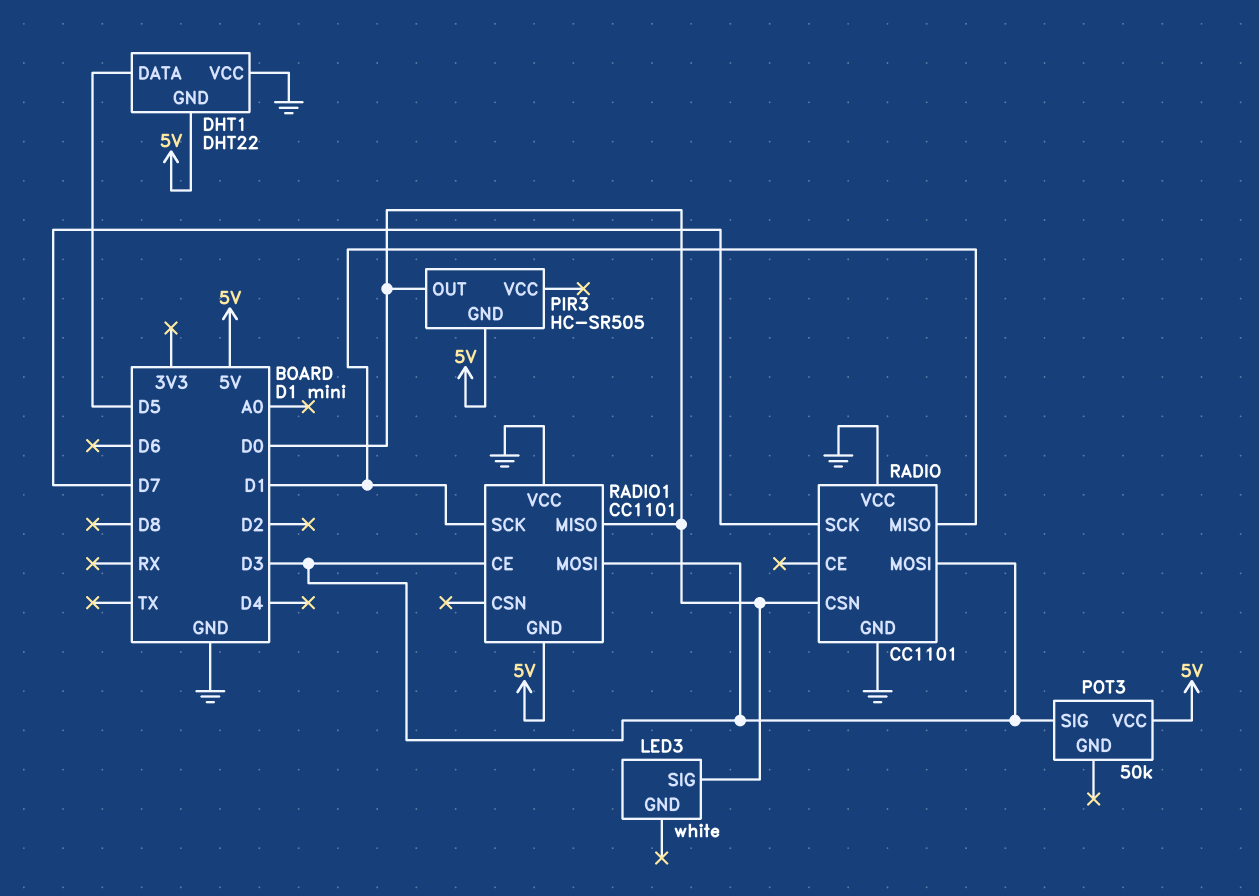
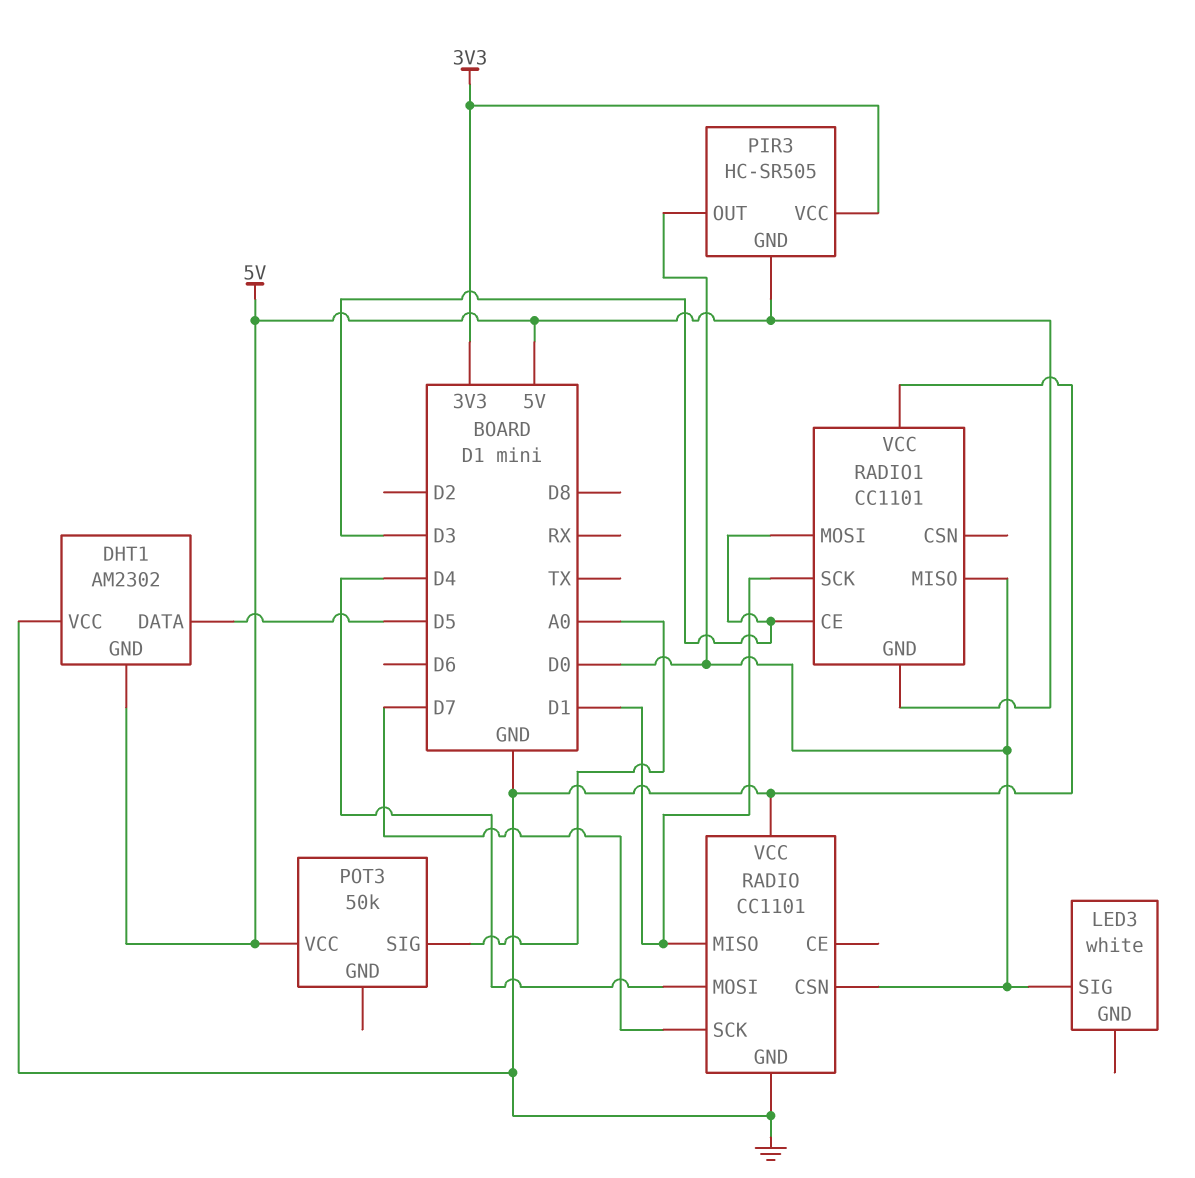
DHT1: DHT22 -> AM2302
PIR3 pin VCC: none -> 3V3
POT3 pin SIG: D3 -> A0
RADIO pin MOSI: D3 -> D4

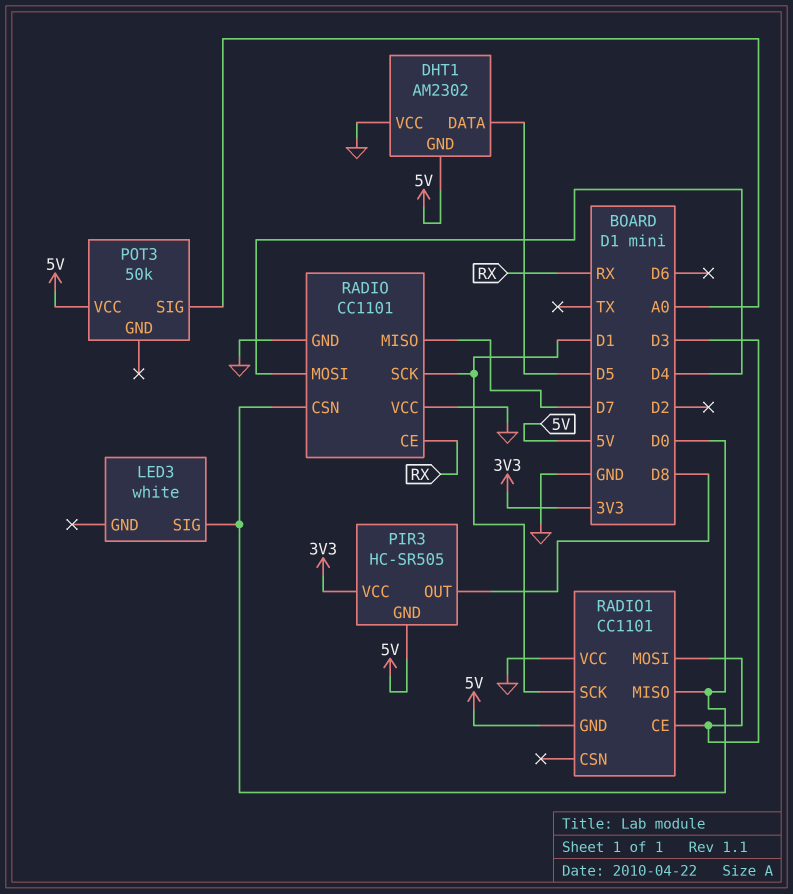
PIR3 pin OUT: D0 -> D8
RADIO pin CE: none -> RX
RADIO pin MISO: D1 -> D7
RADIO pin SCK: D7 -> D1

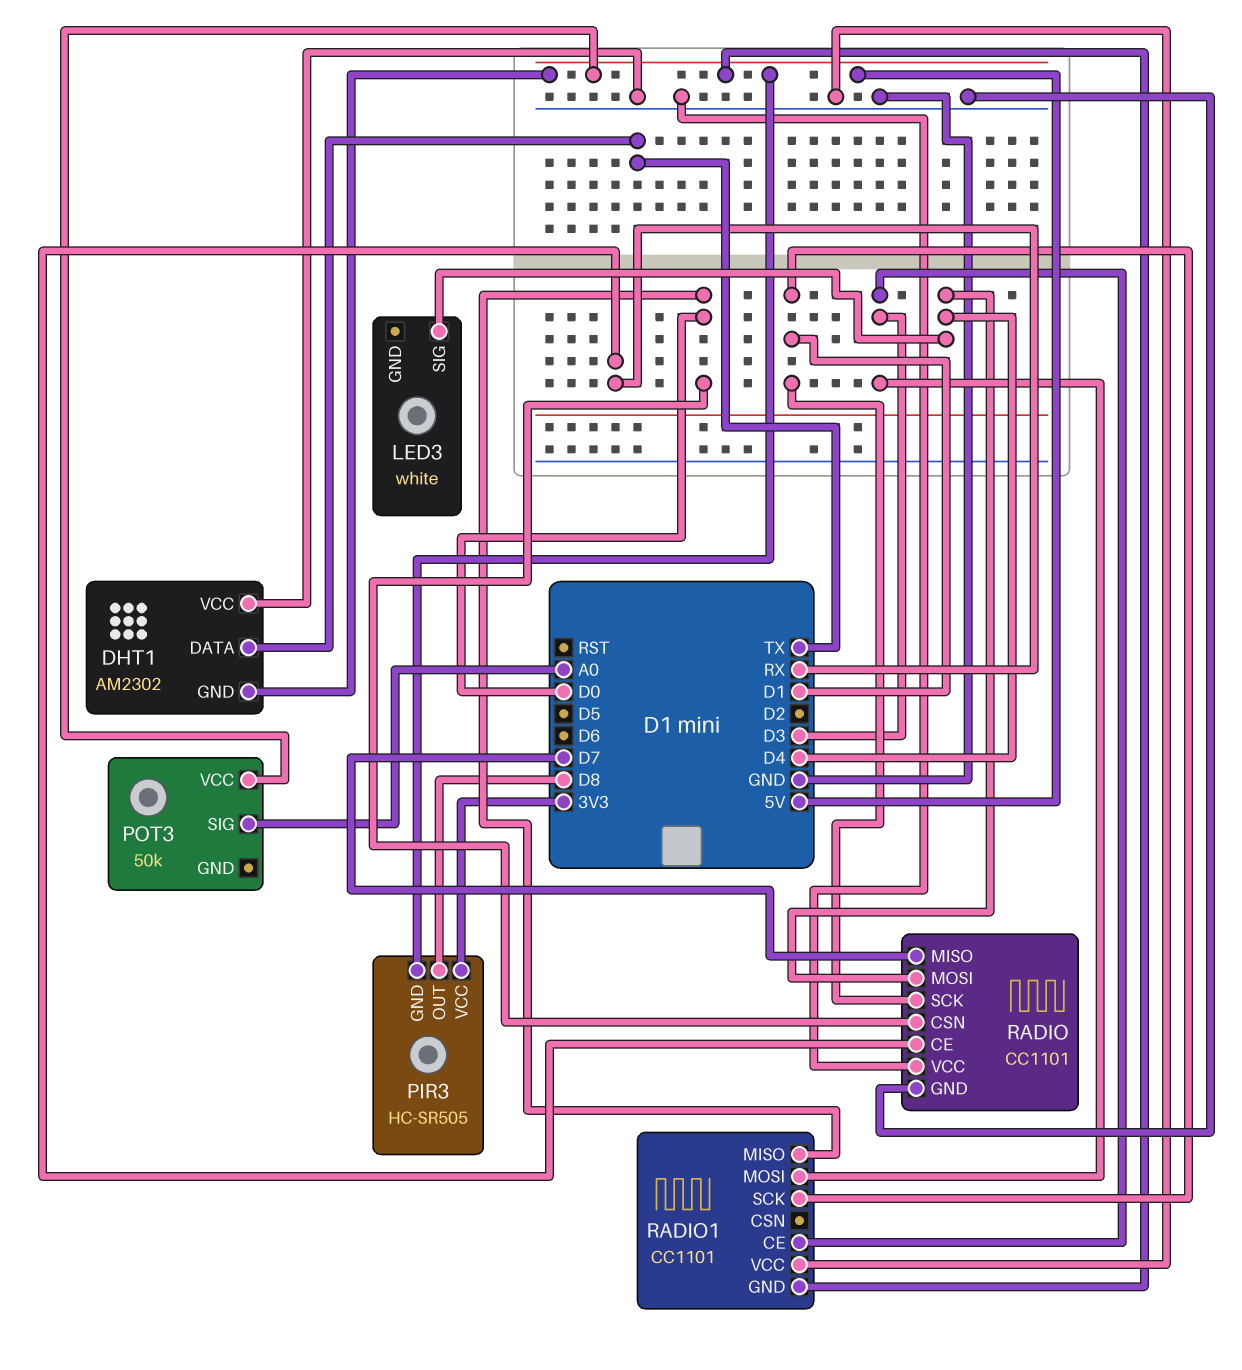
DHT1 pin DATA: D5 -> TX
LED3 pin SIG: D0 -> D4

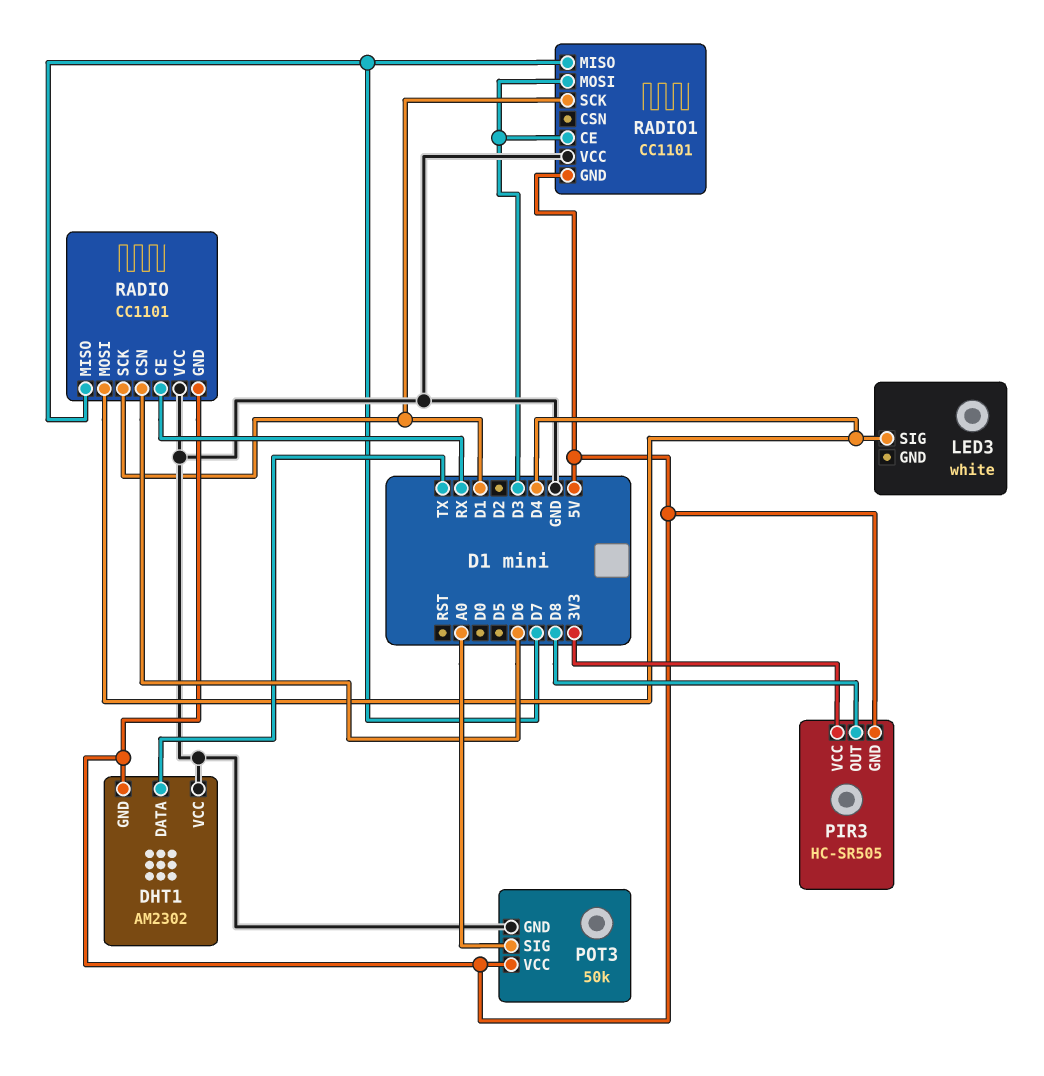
POT3 pin GND: none -> GND
RADIO pin CSN: D0 -> D6
RADIO pin GND: GND -> 5V
RADIO1 pin MISO: D0 -> D7

